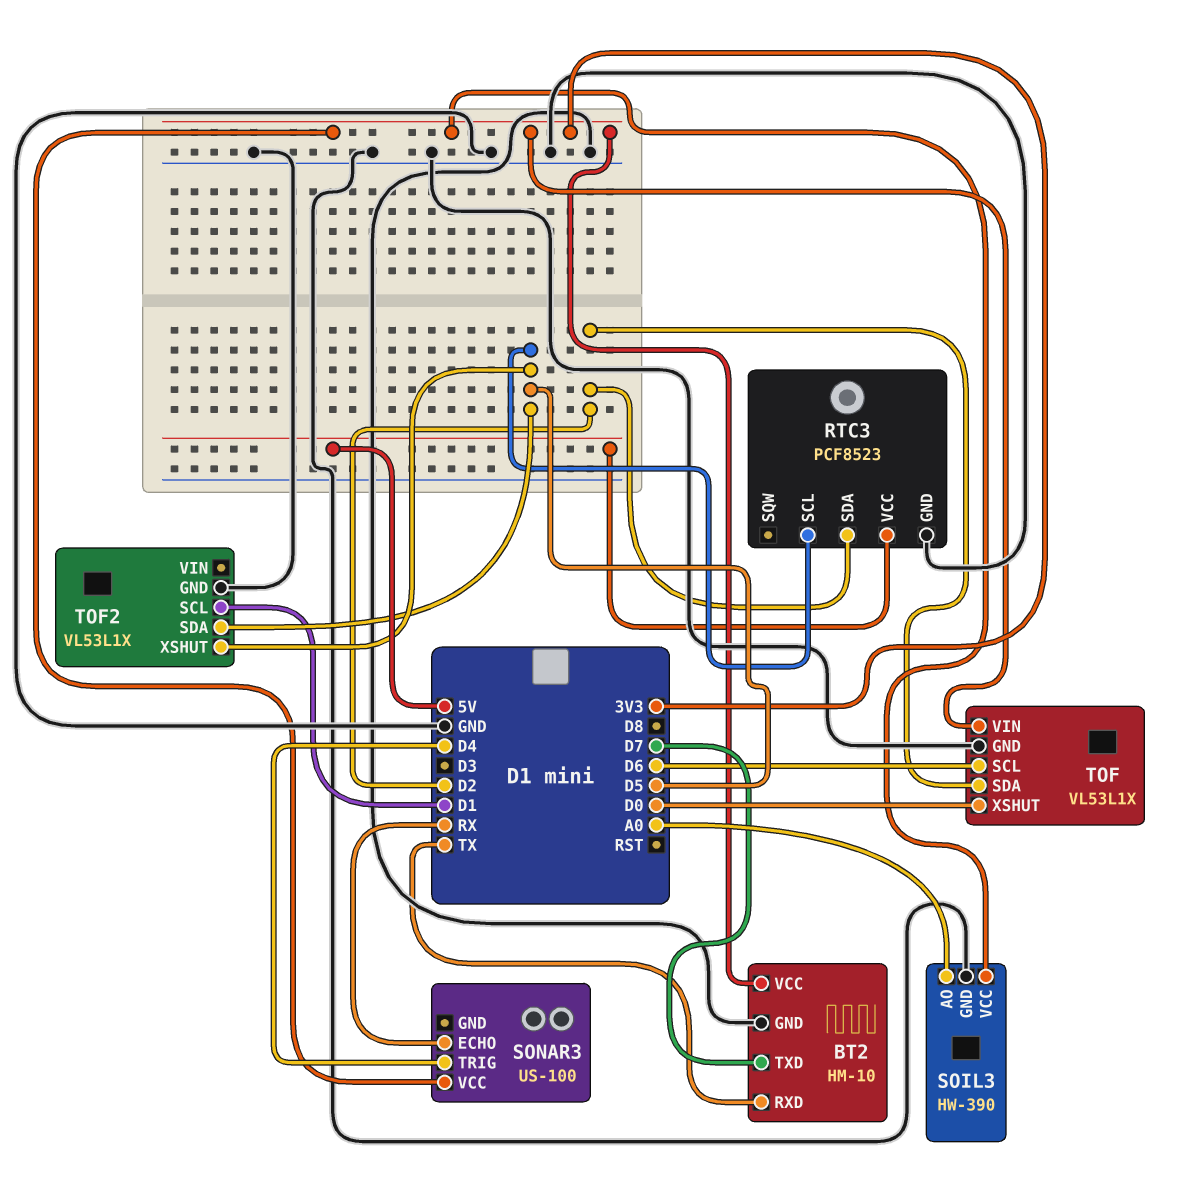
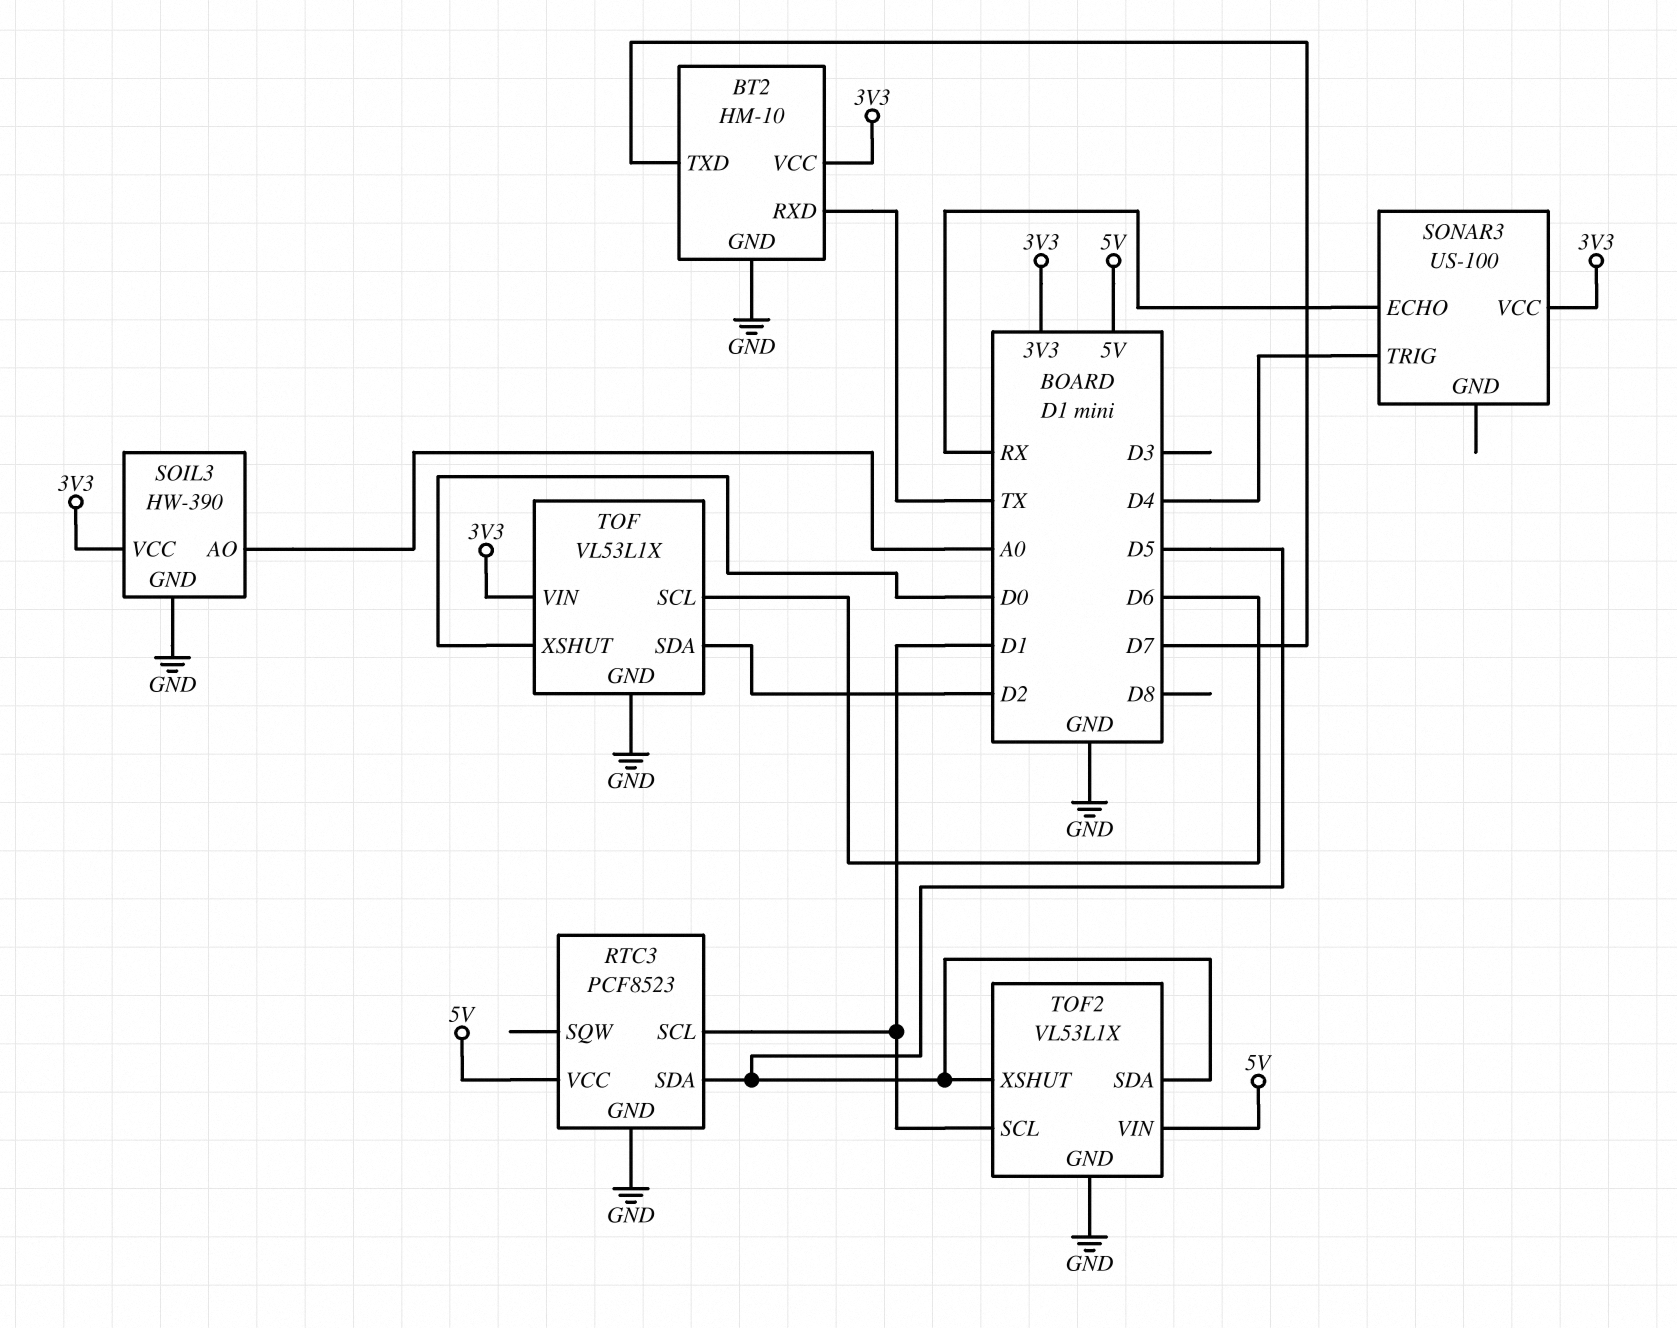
RTC3 pin SCL: D5 -> D1
RTC3 pin SDA: D2 -> D5
TOF2 pin VIN: none -> 5V

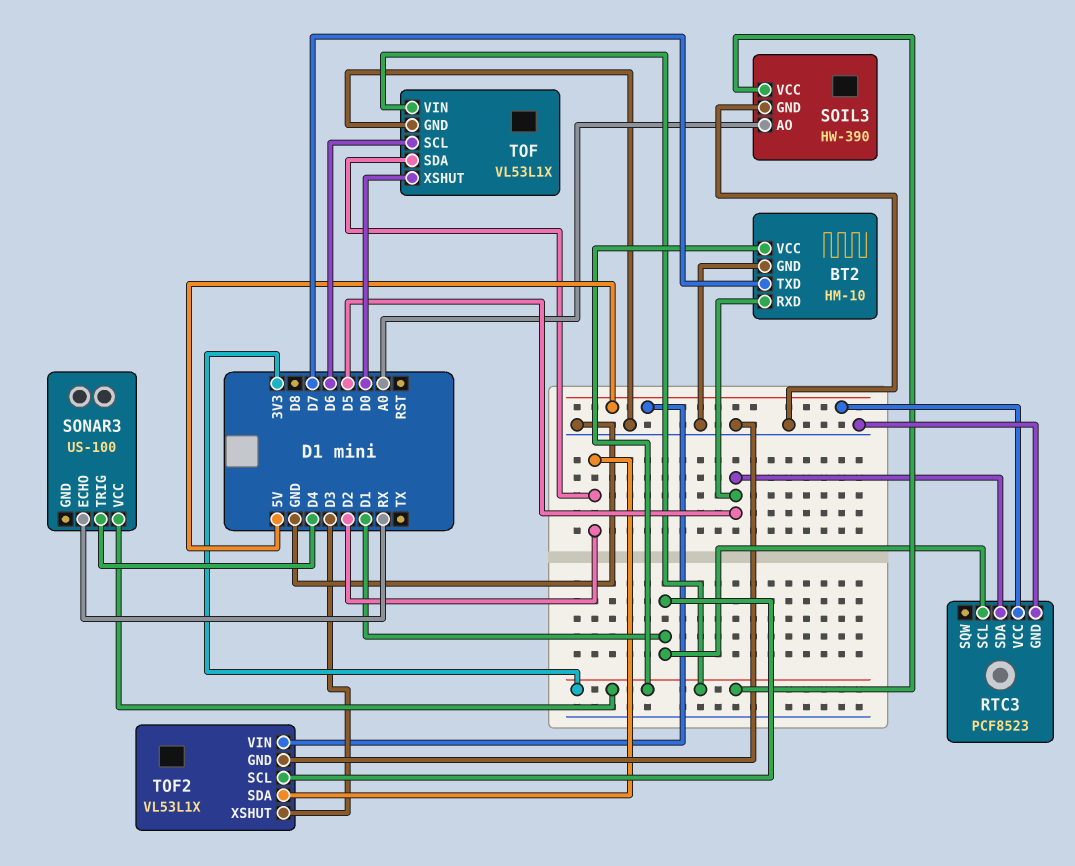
BT2 pin RXD: TX -> D5
TOF2 pin SDA: D5 -> D2
TOF2 pin XSHUT: D5 -> D3

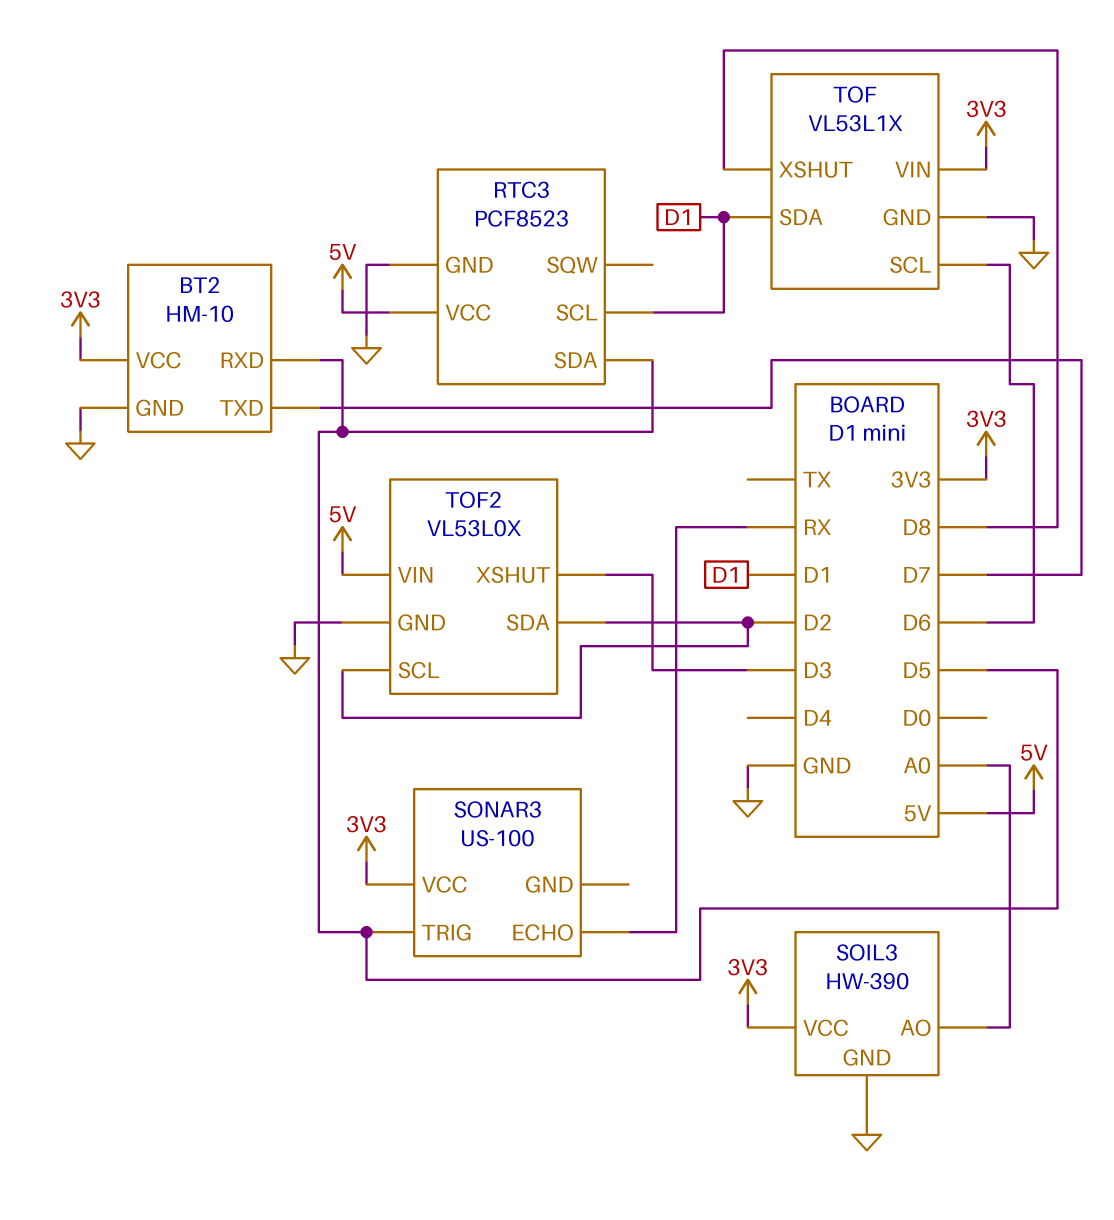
SONAR3 pin TRIG: D4 -> D5
TOF pin SDA: D2 -> D1
TOF pin XSHUT: D0 -> D8
TOF2: VL53L1X -> VL53L0X
TOF2 pin SCL: D1 -> D2

